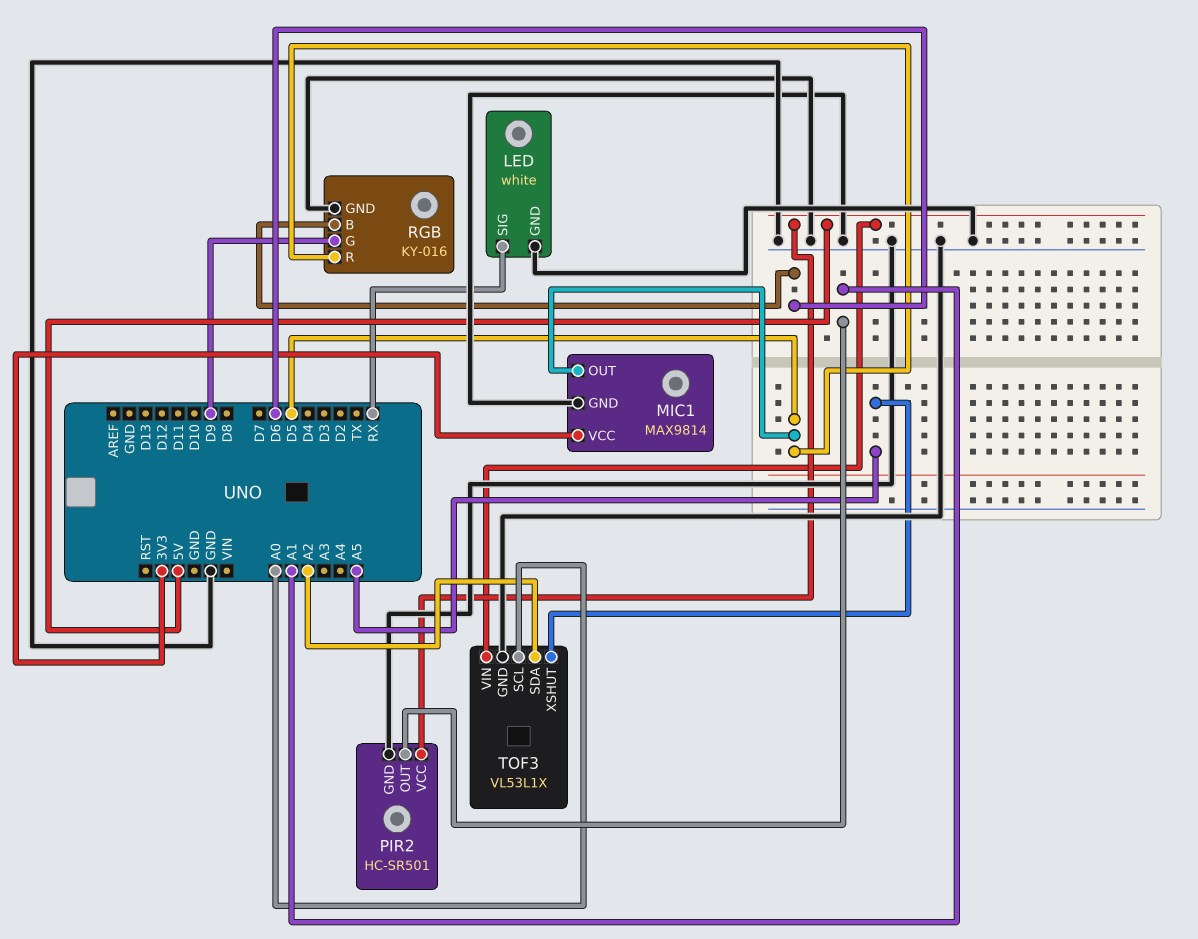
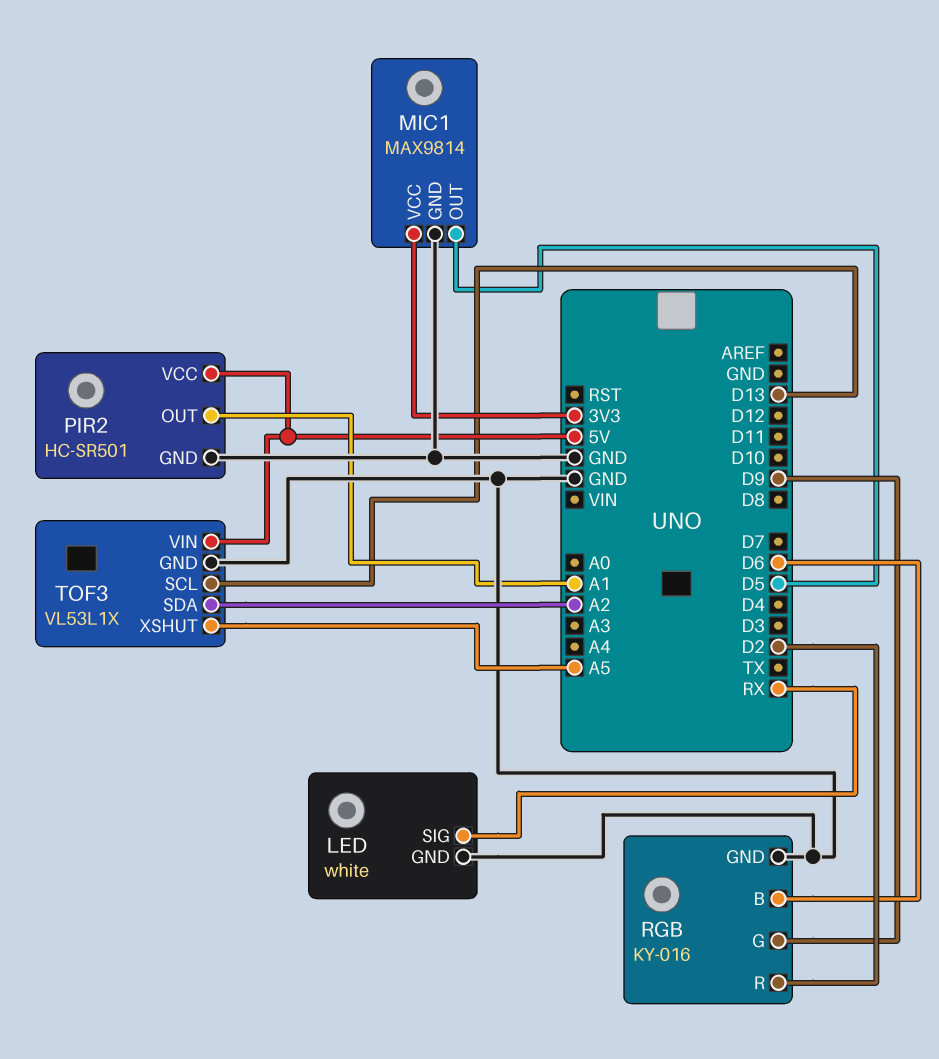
RGB pin R: D5 -> D2
TOF3 pin SCL: A0 -> D13

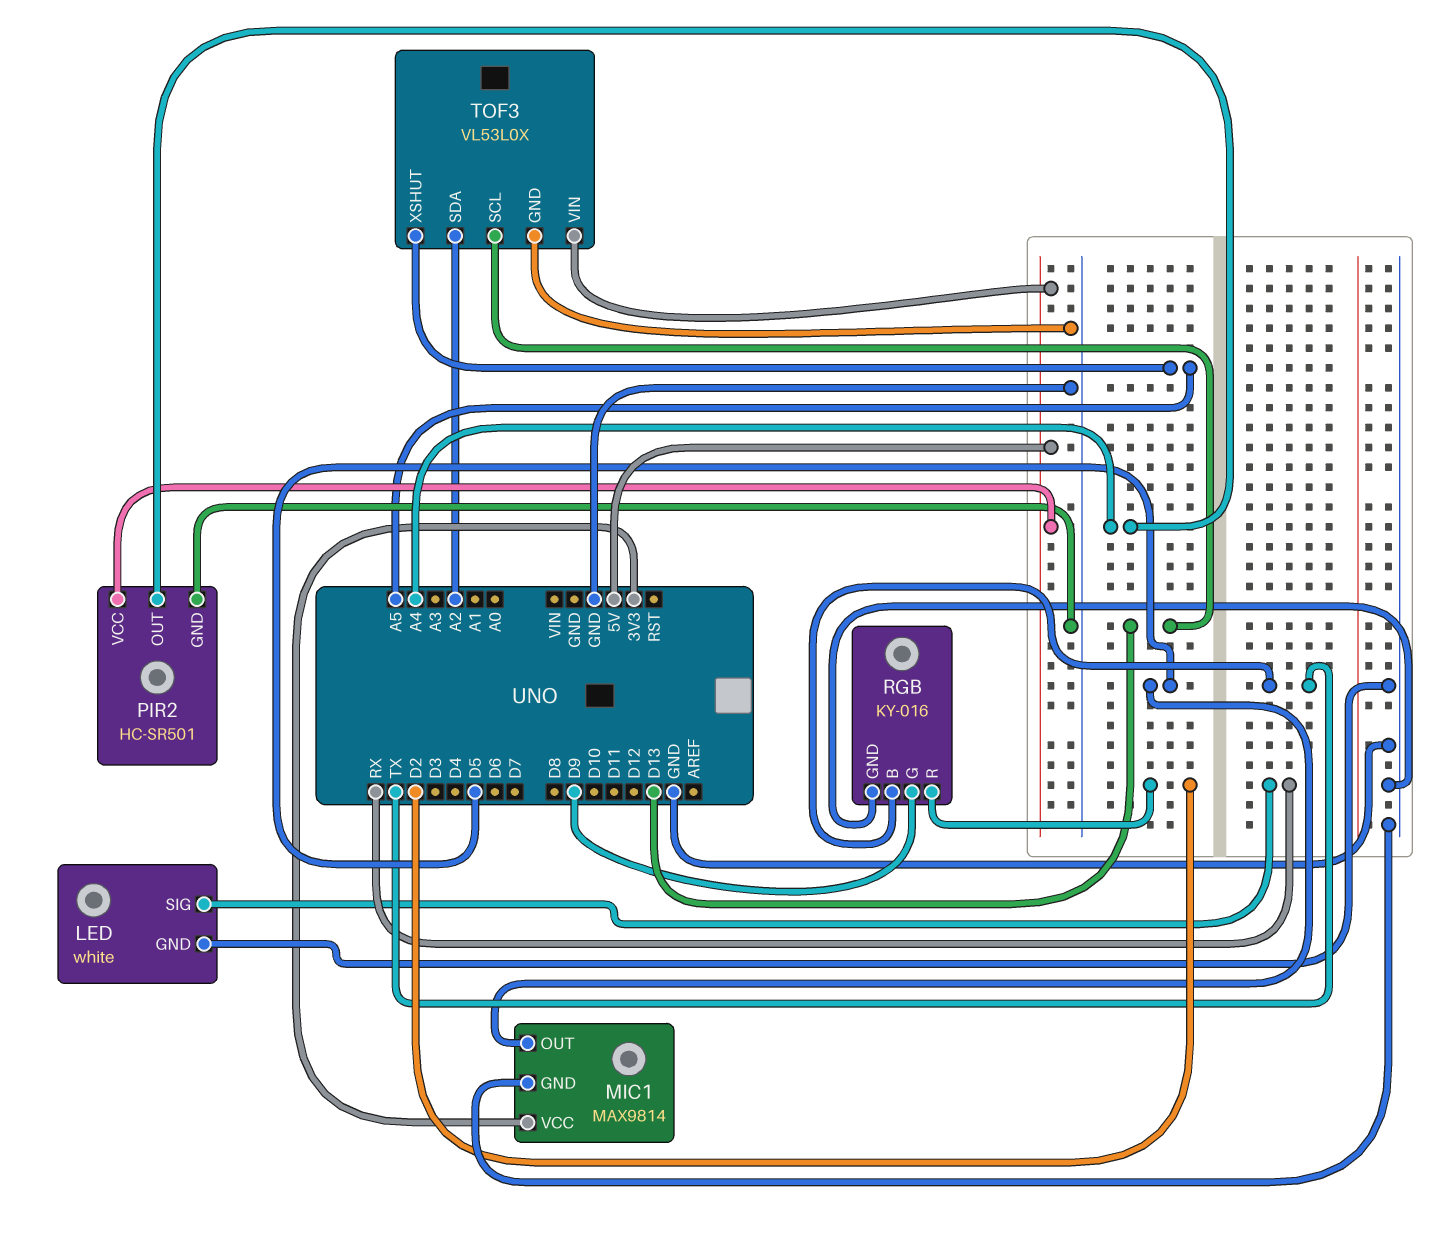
PIR2 pin OUT: A1 -> A4
RGB pin B: D6 -> TX
TOF3: VL53L1X -> VL53L0X

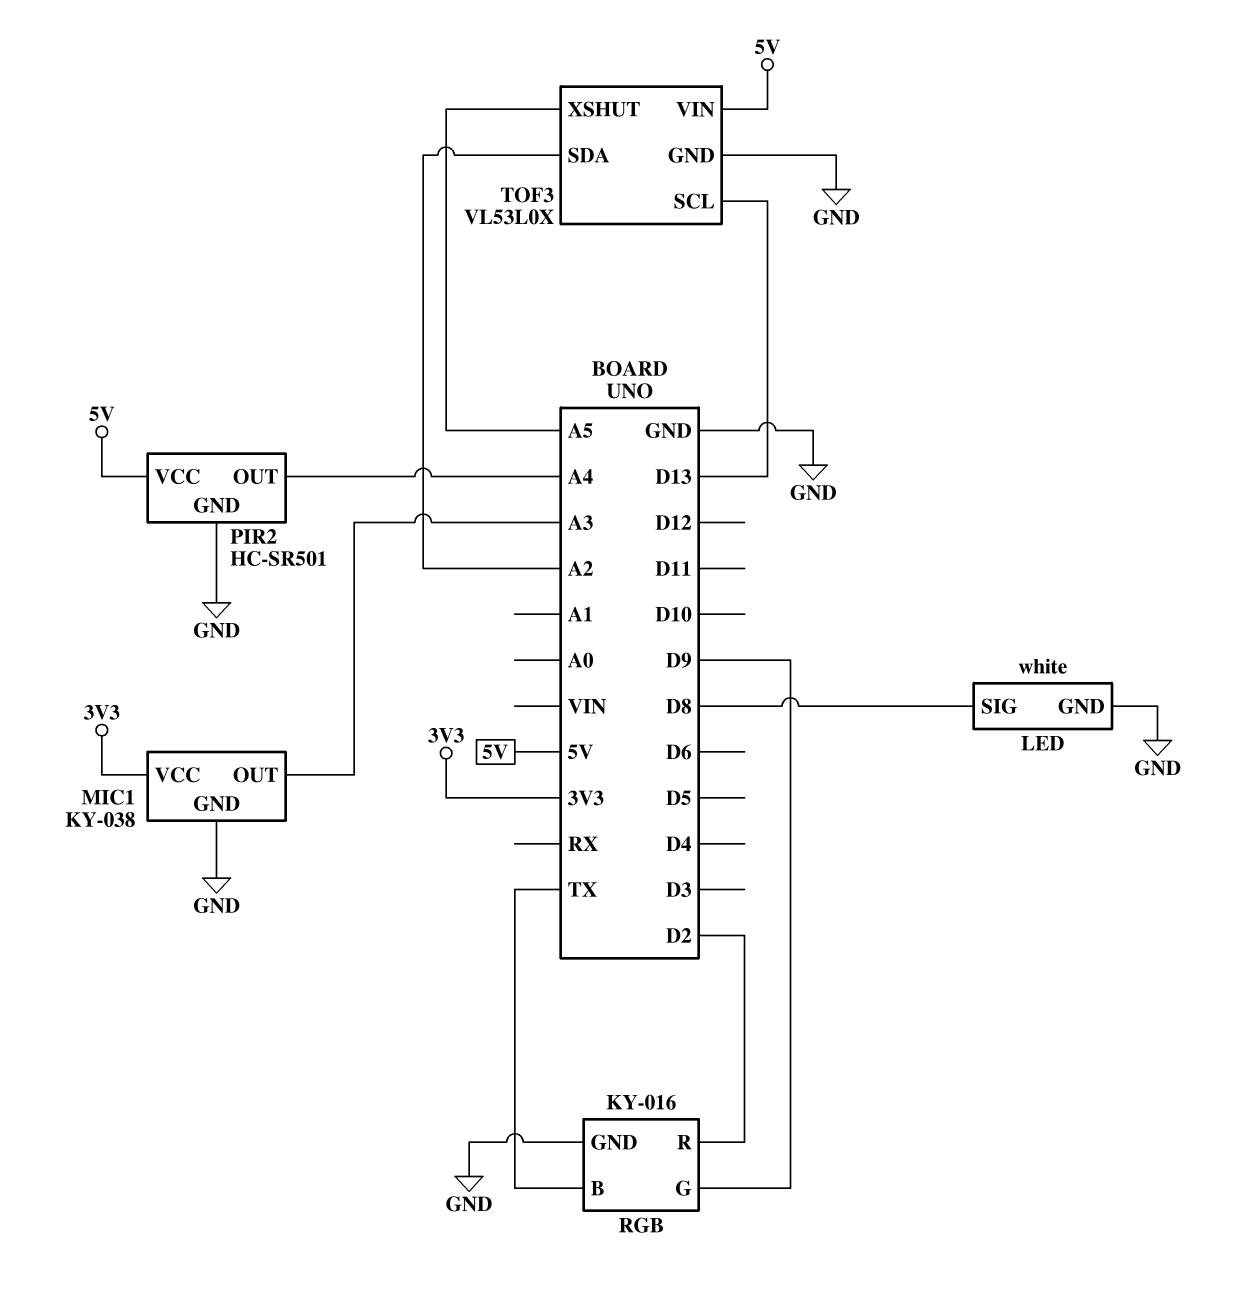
LED pin SIG: RX -> D8
MIC1: MAX9814 -> KY-038
MIC1 pin OUT: D5 -> A3

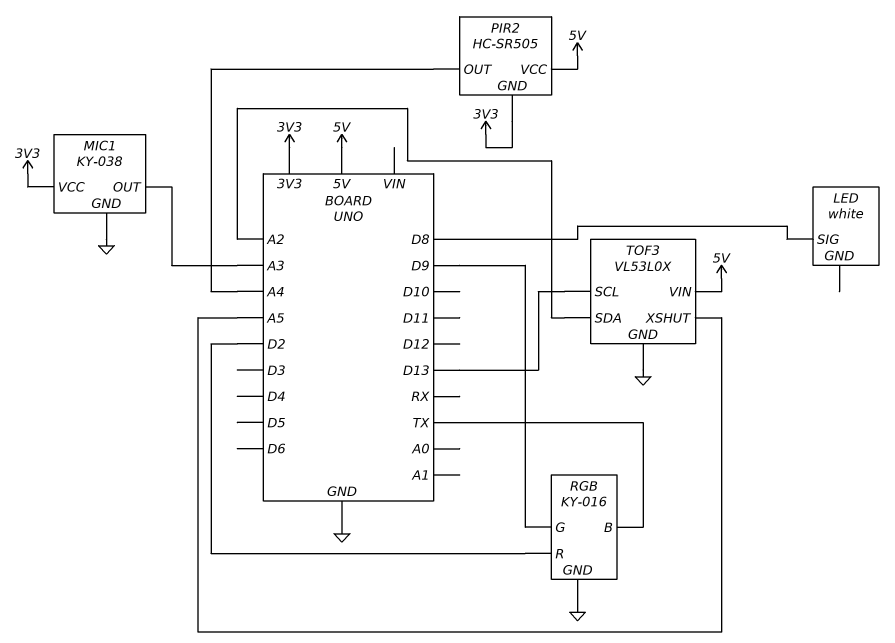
LED pin GND: GND -> none
PIR2: HC-SR501 -> HC-SR505
PIR2 pin GND: GND -> 3V3

